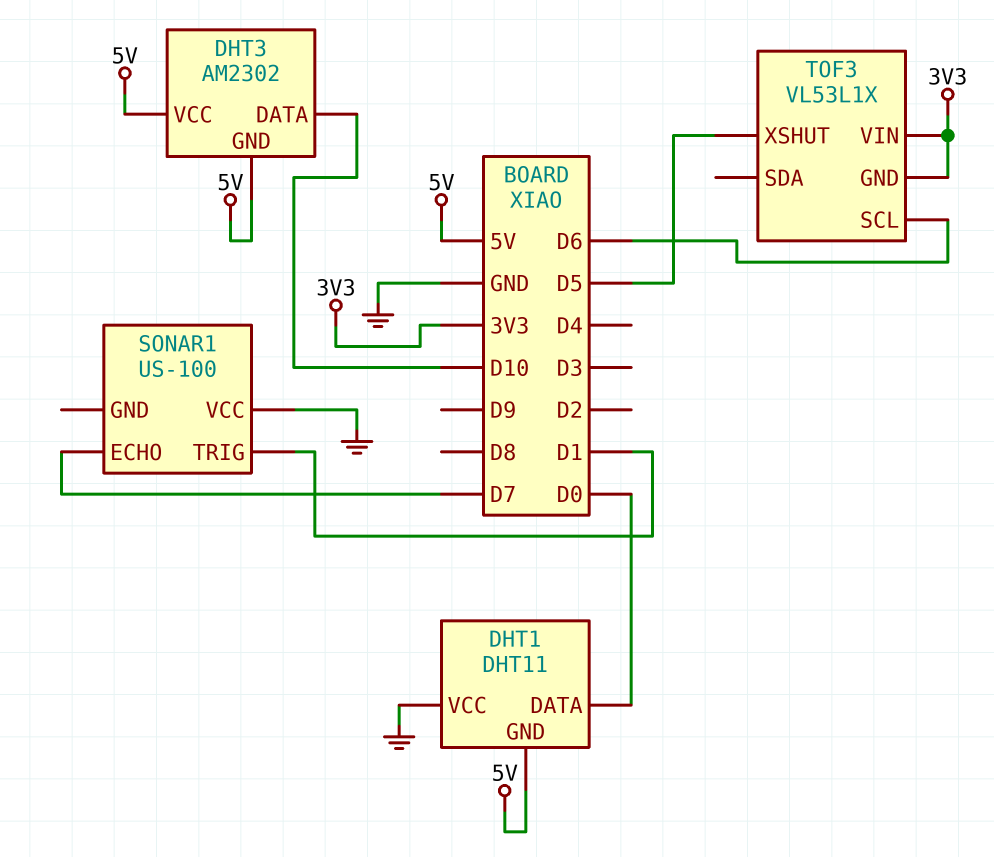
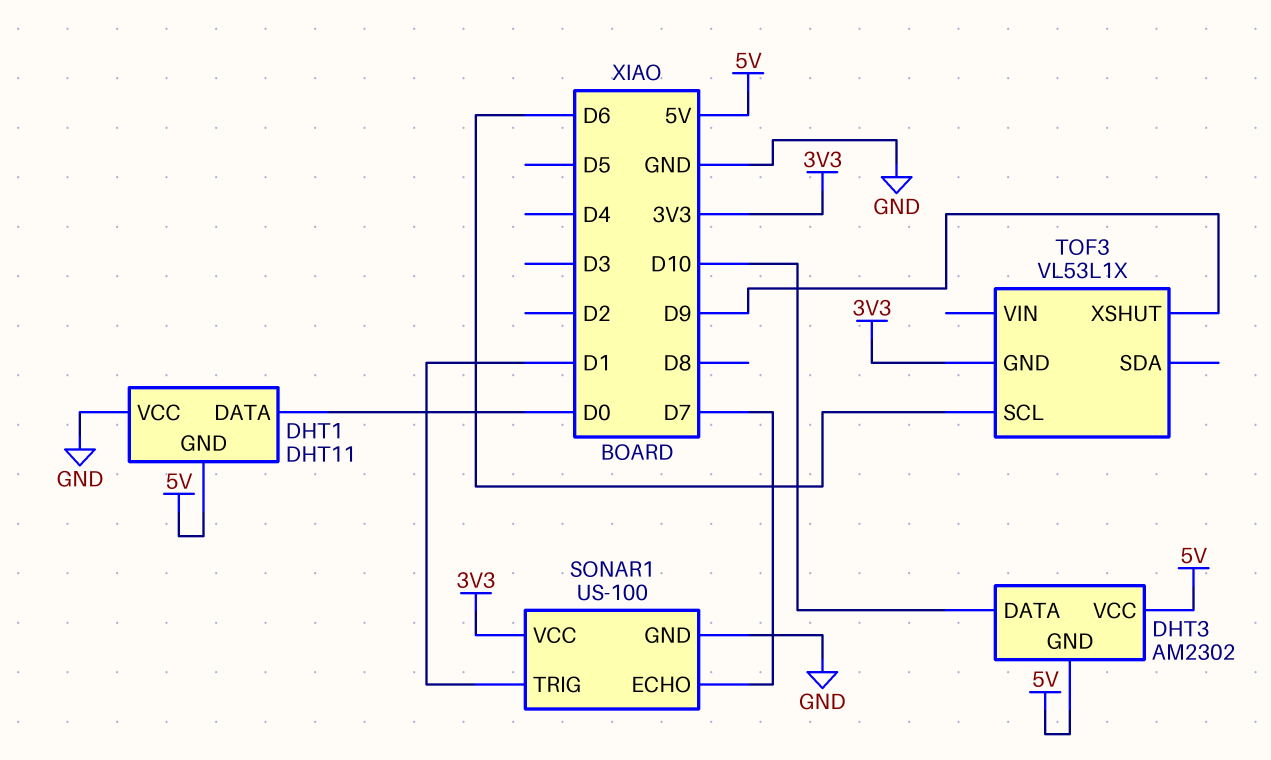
SONAR1 pin GND: none -> GND
SONAR1 pin VCC: GND -> 3V3
TOF3 pin VIN: 3V3 -> none
TOF3 pin XSHUT: D5 -> D9

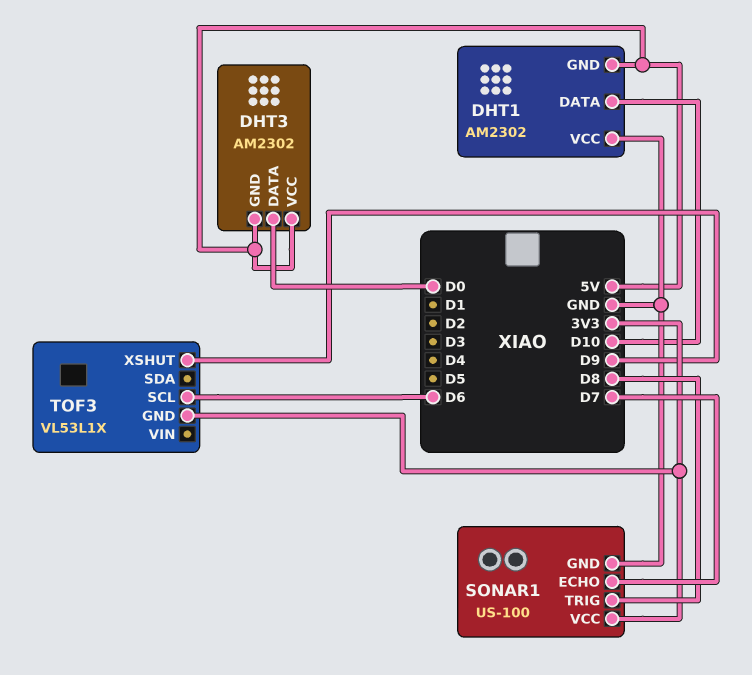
DHT1: DHT11 -> AM2302
DHT1 pin DATA: D0 -> D10
DHT3 pin DATA: D10 -> D0
SONAR1 pin TRIG: D1 -> D8

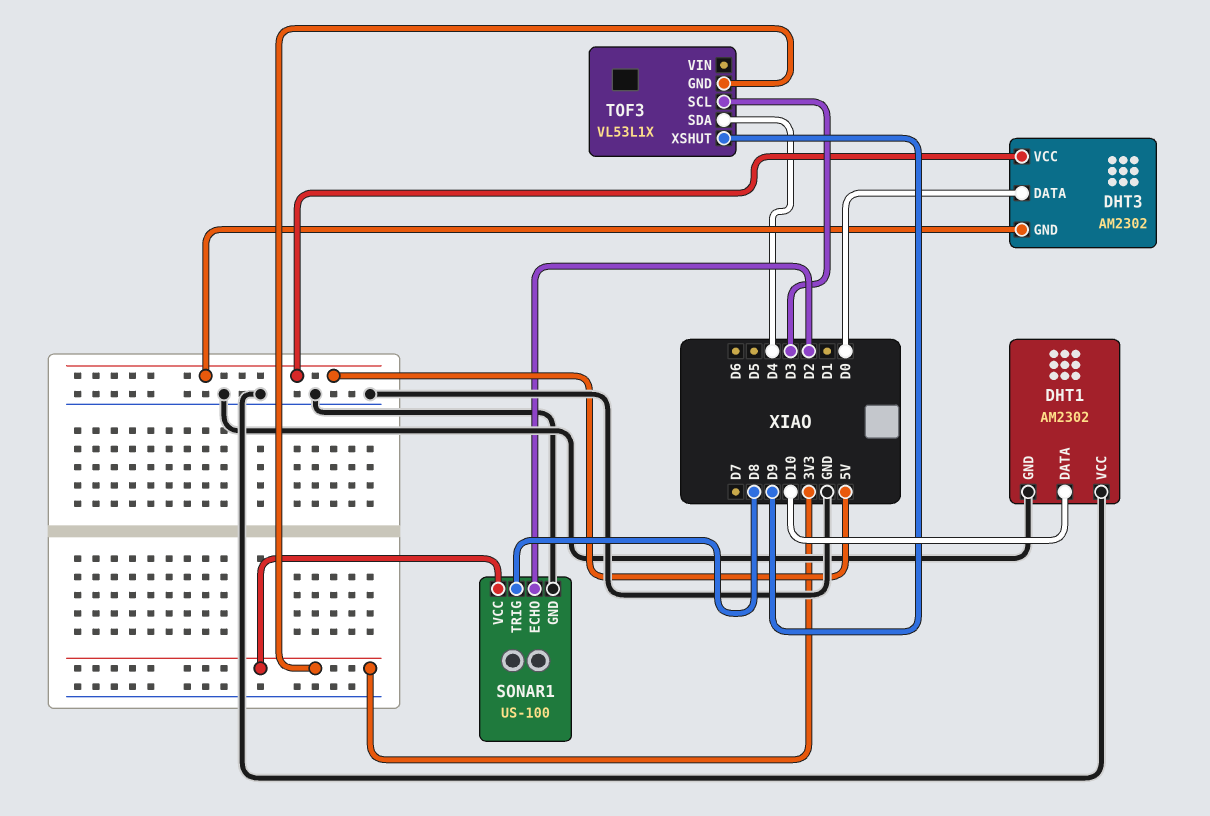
DHT1 pin GND: 5V -> GND
SONAR1 pin ECHO: D7 -> D2
TOF3 pin SCL: D6 -> D3
TOF3 pin SDA: none -> D4

